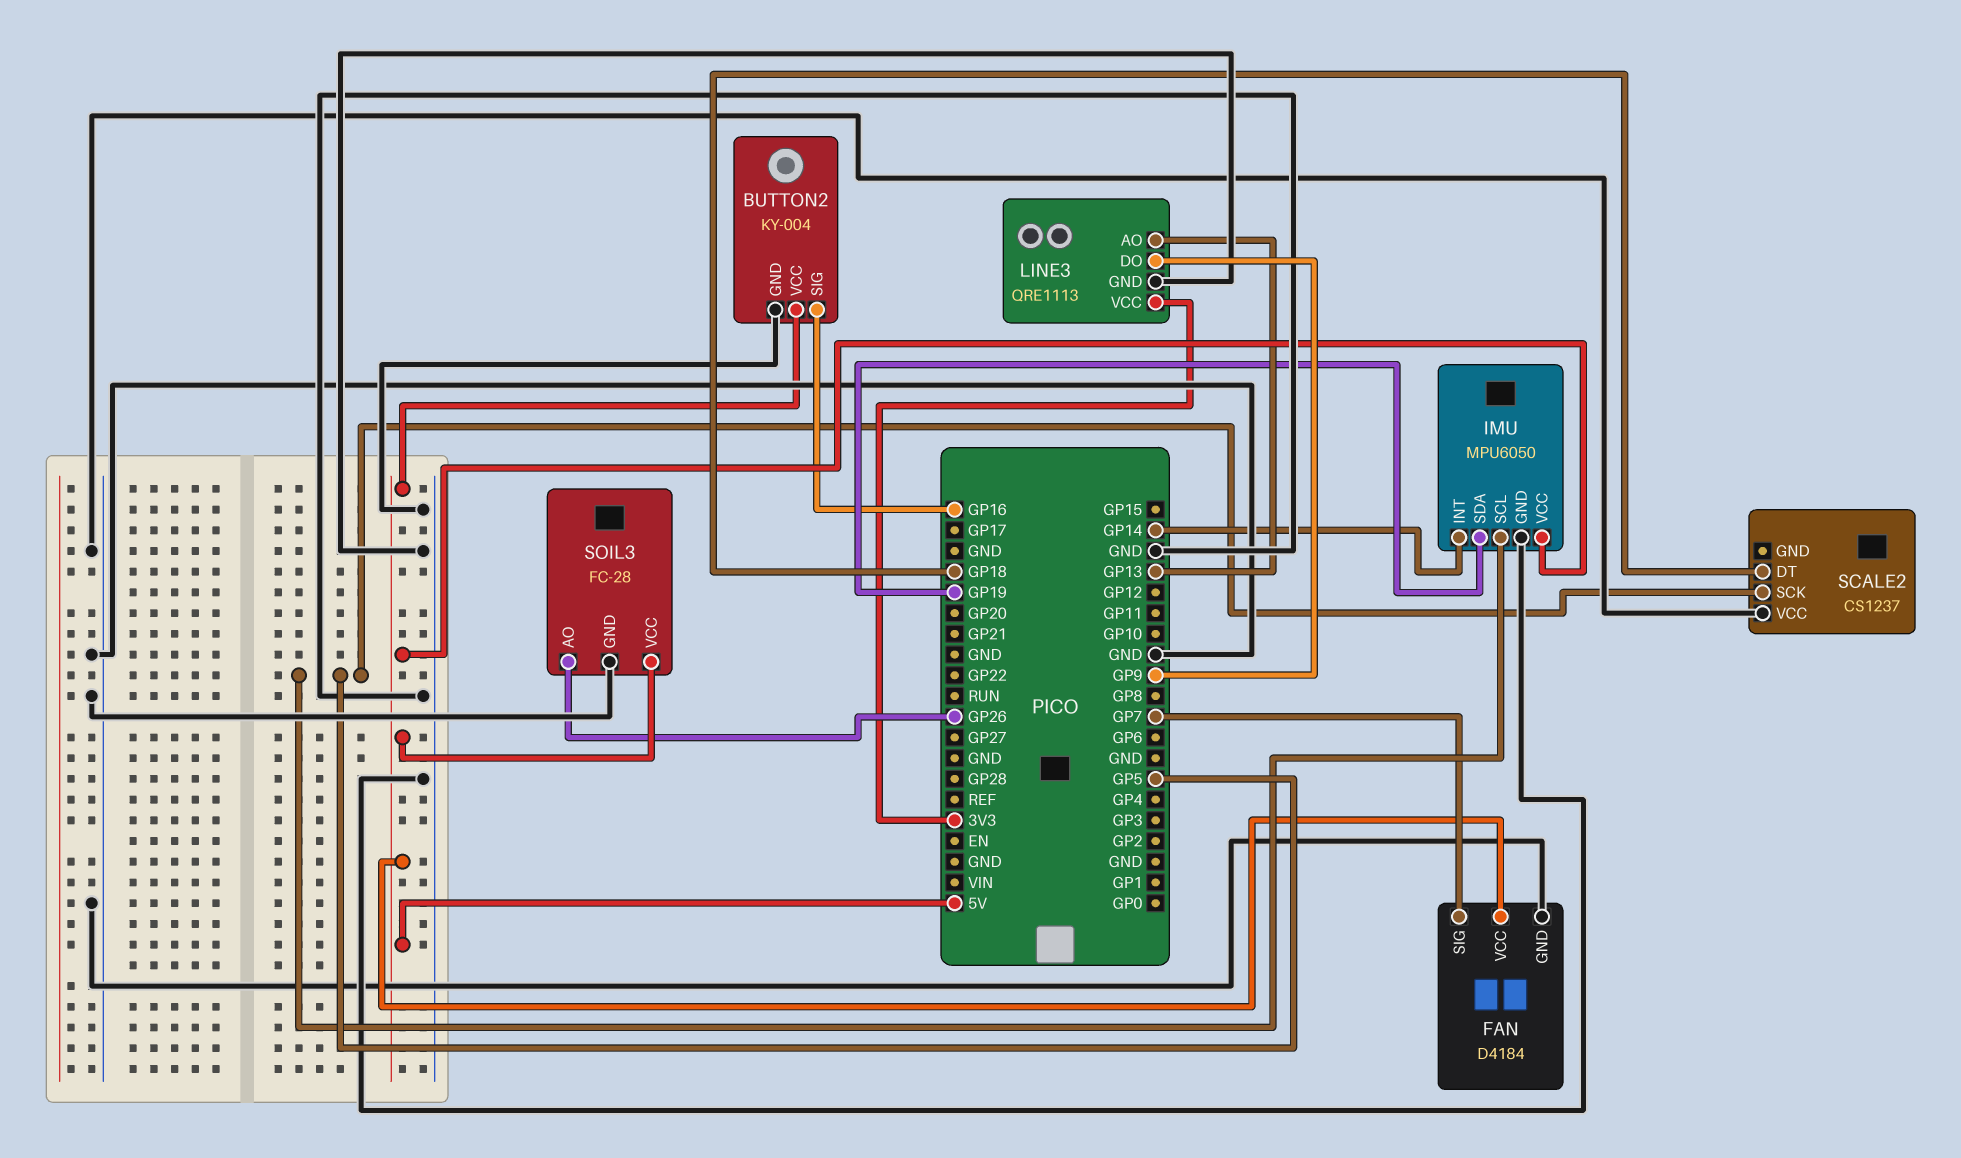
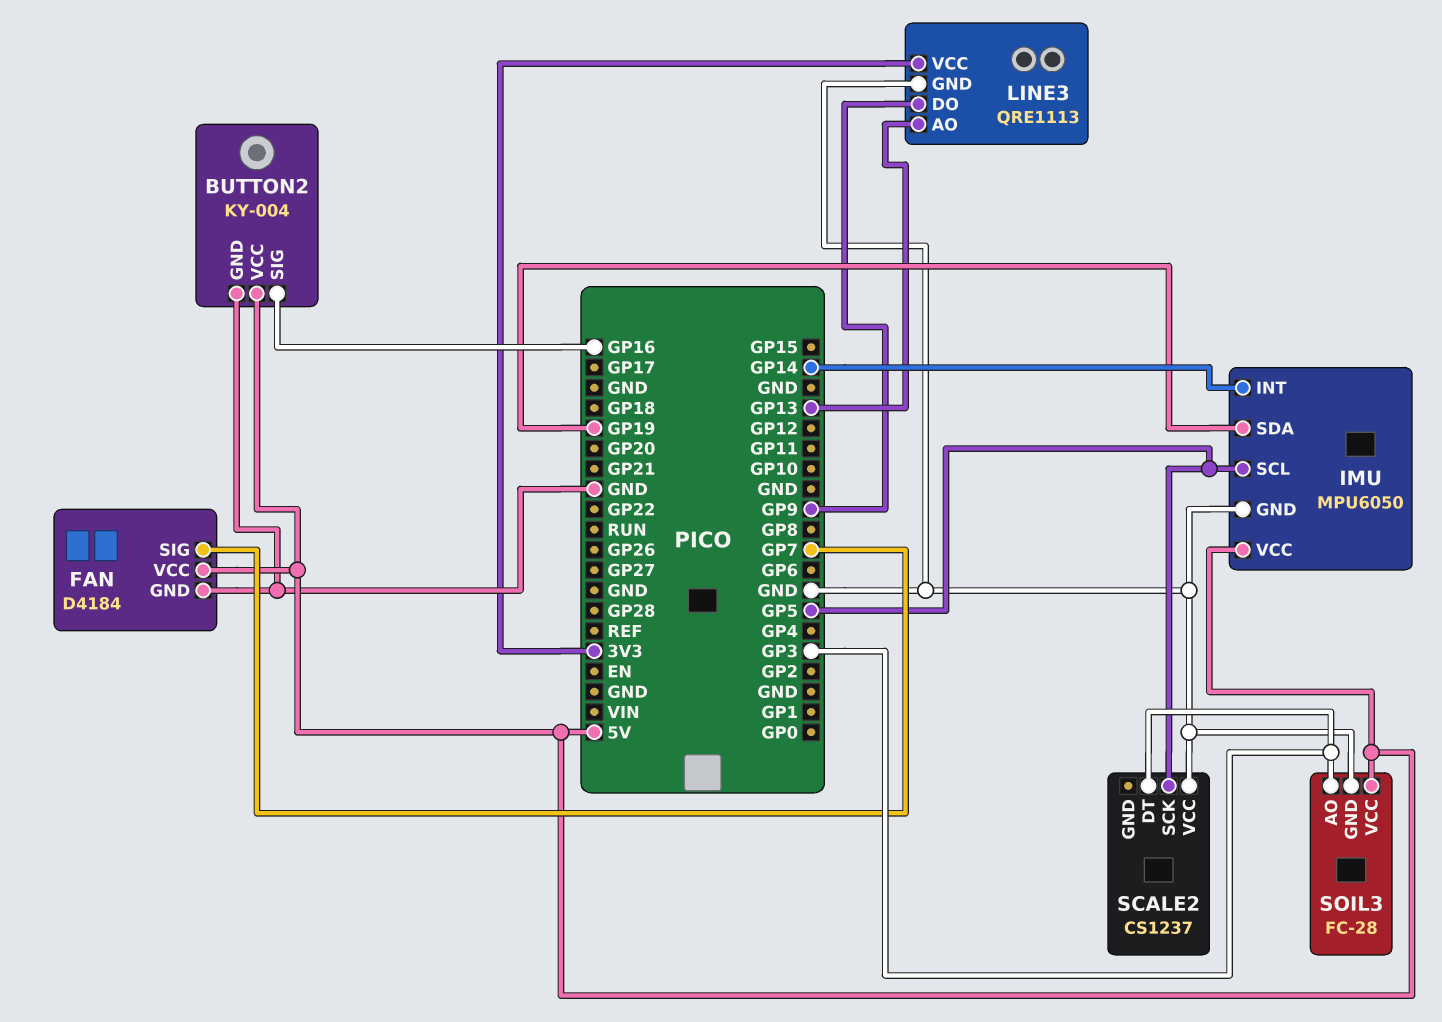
SCALE2 pin DT: GP18 -> GP3
SOIL3 pin AO: GP26 -> GP3

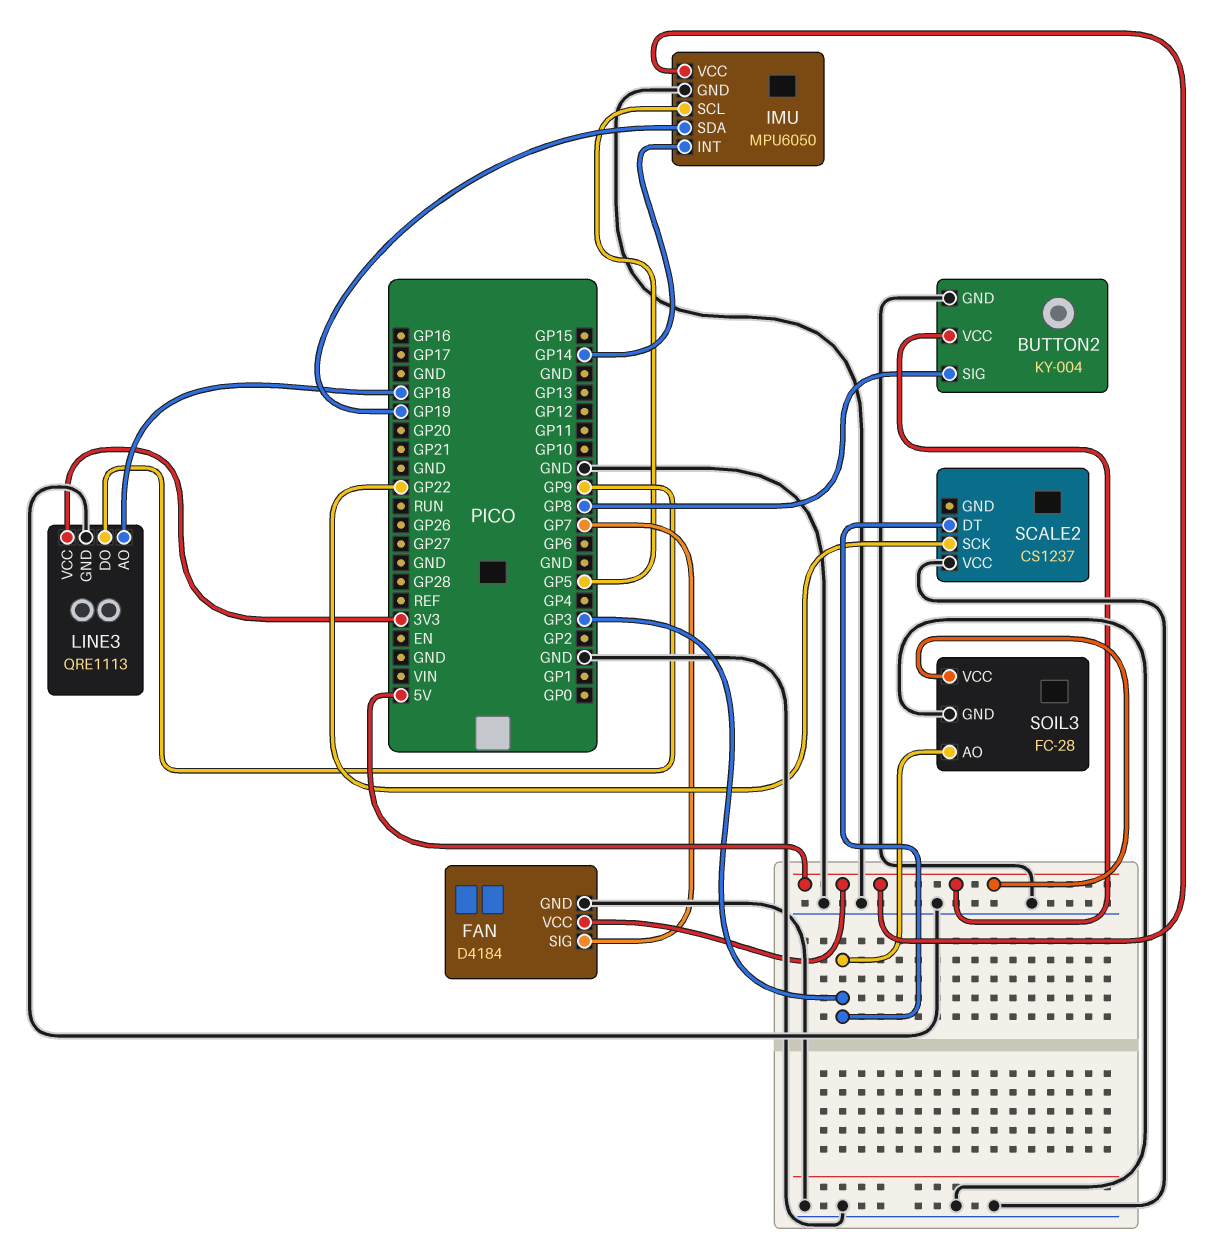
BUTTON2 pin SIG: GP16 -> GP8
LINE3 pin AO: GP13 -> GP18
SCALE2 pin SCK: GP5 -> GP22

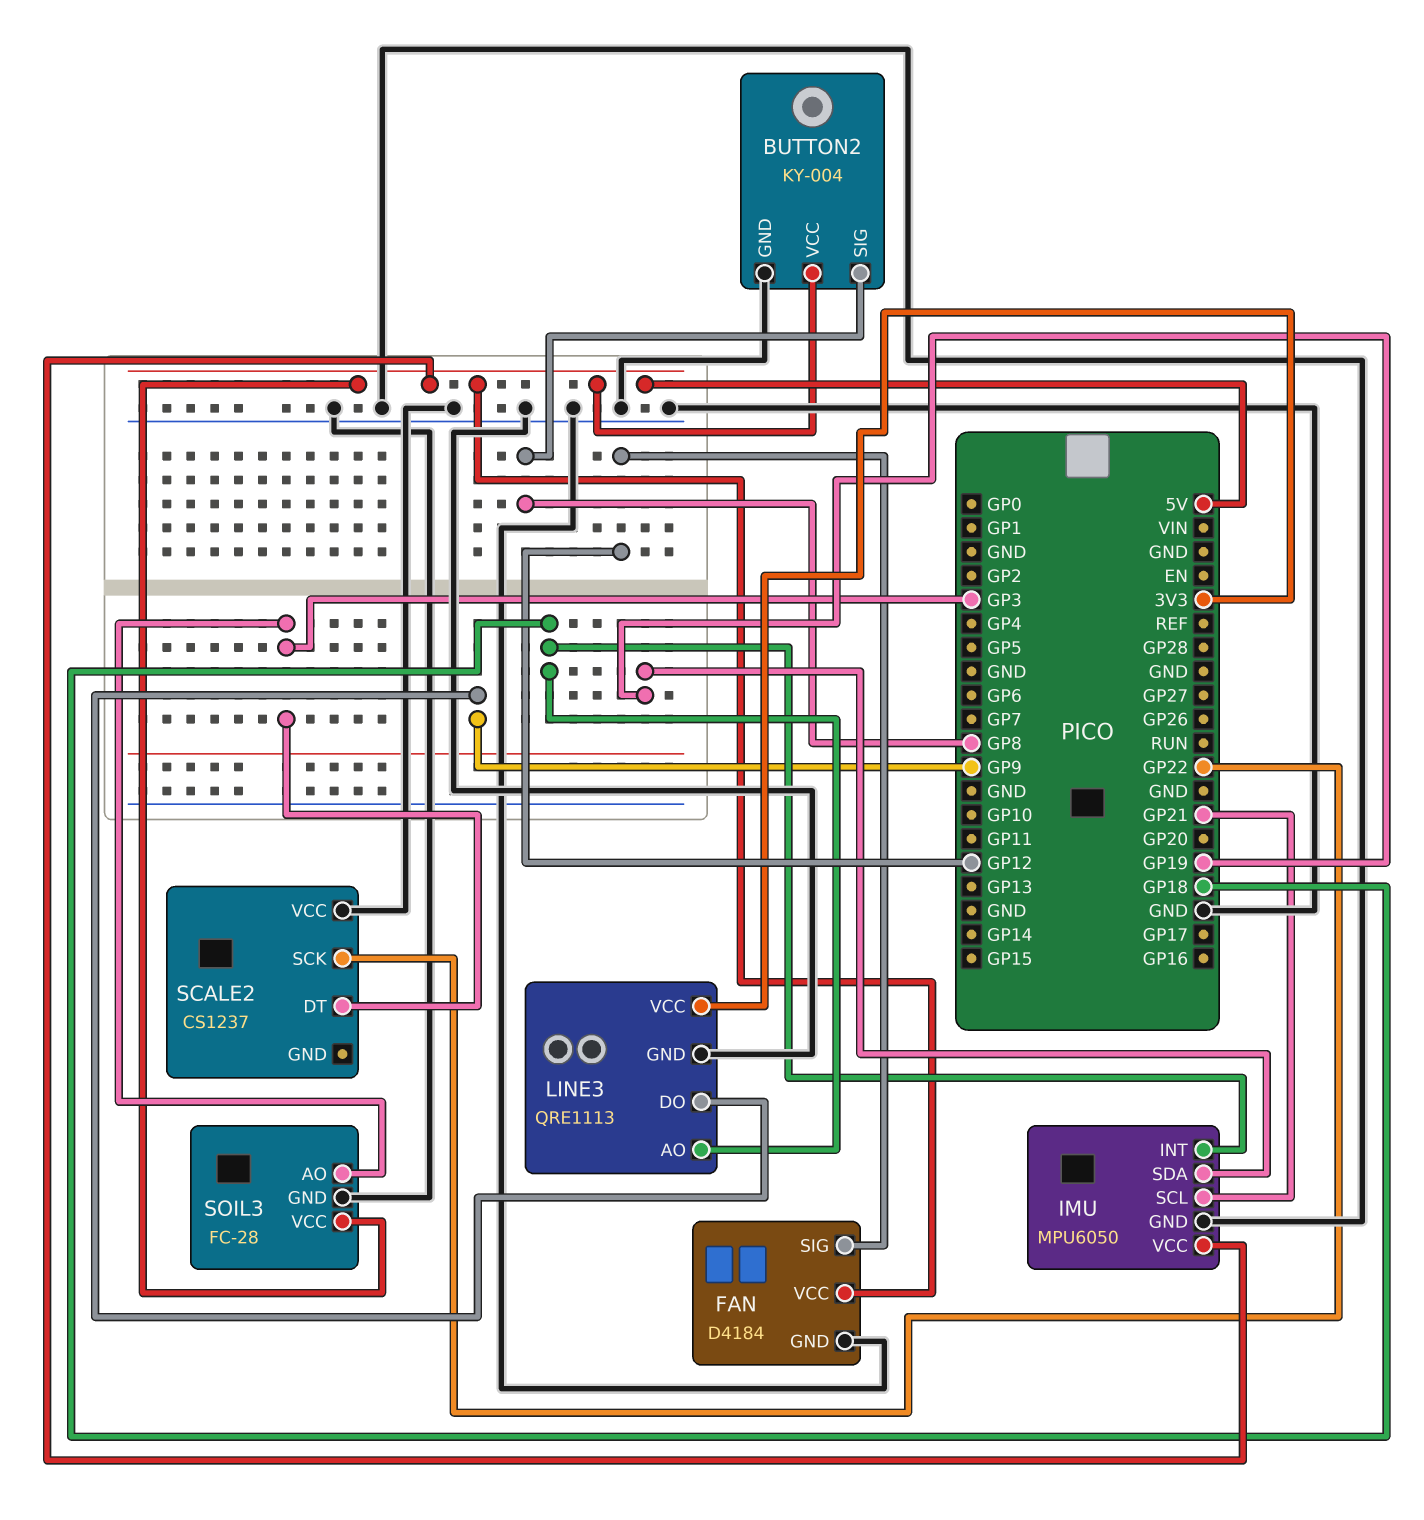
FAN pin SIG: GP7 -> GP12
IMU pin INT: GP14 -> GP18
IMU pin SCL: GP5 -> GP21

